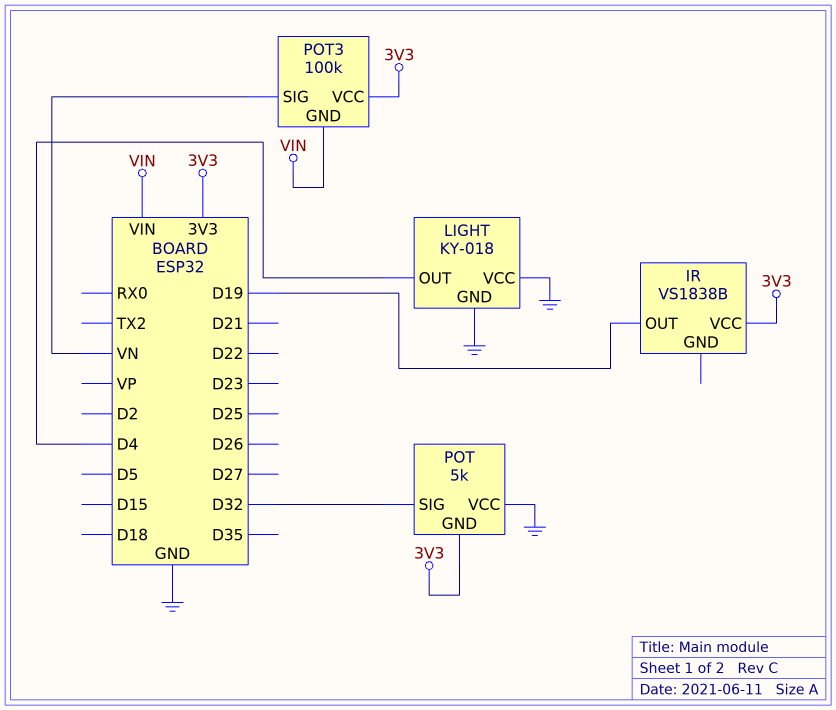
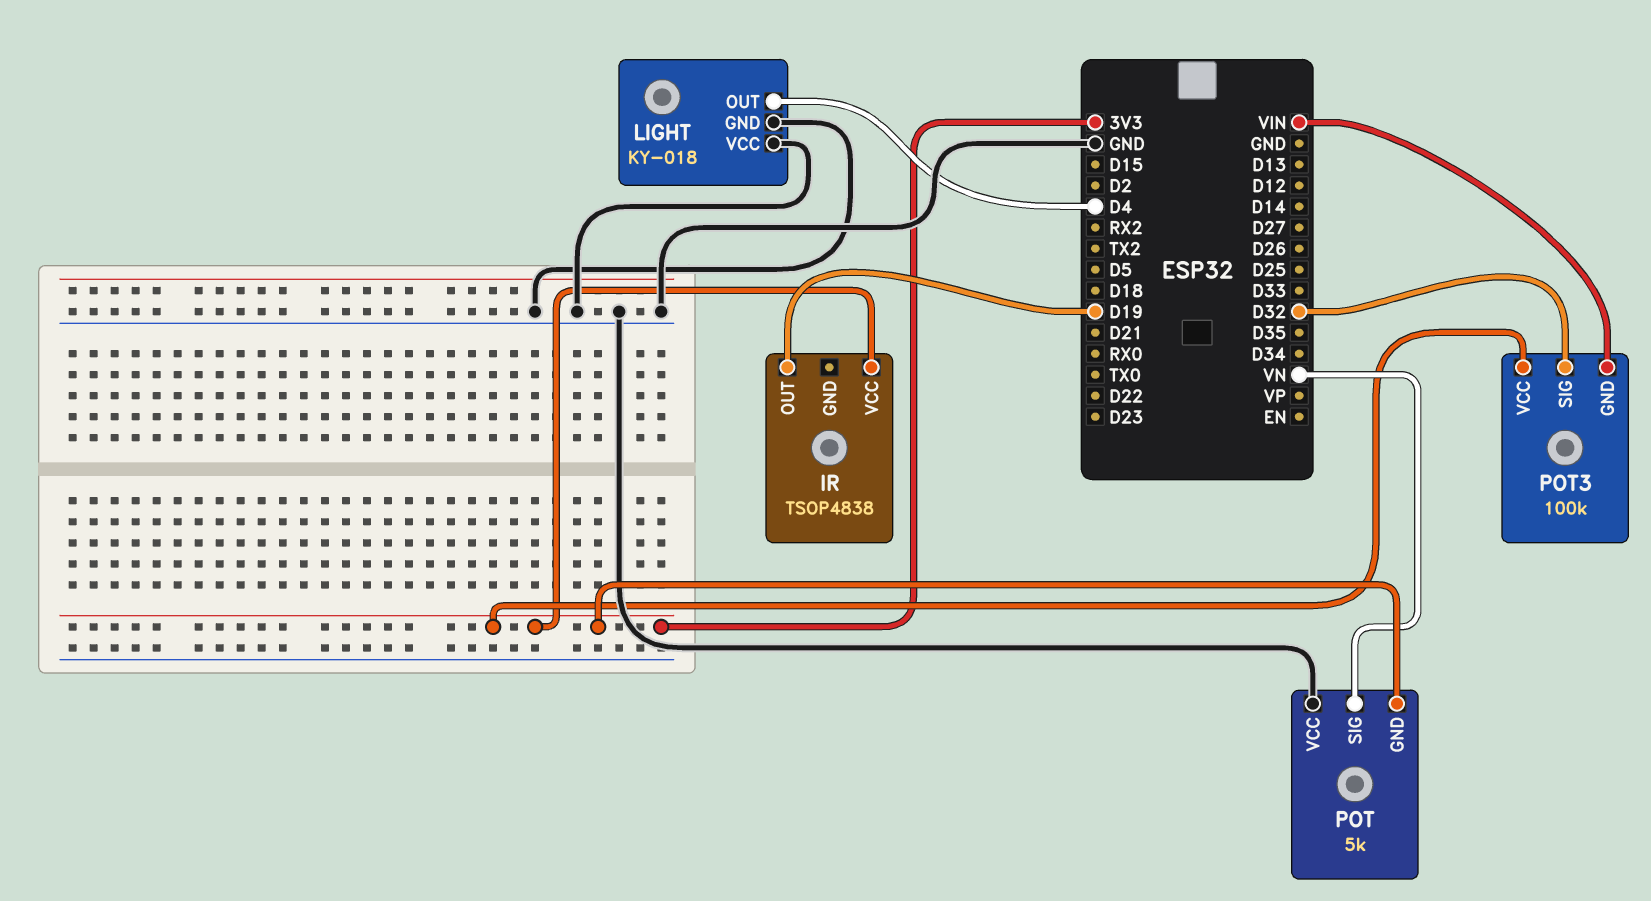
IR: VS1838B -> TSOP4838
POT pin SIG: D32 -> VN
POT3 pin SIG: VN -> D32

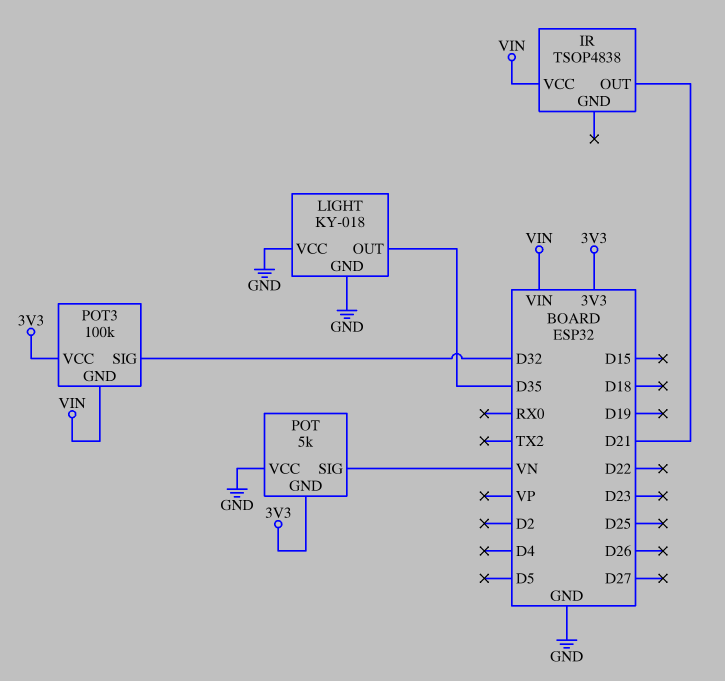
IR pin OUT: D19 -> D21
IR pin VCC: 3V3 -> VIN
LIGHT pin OUT: D4 -> D35

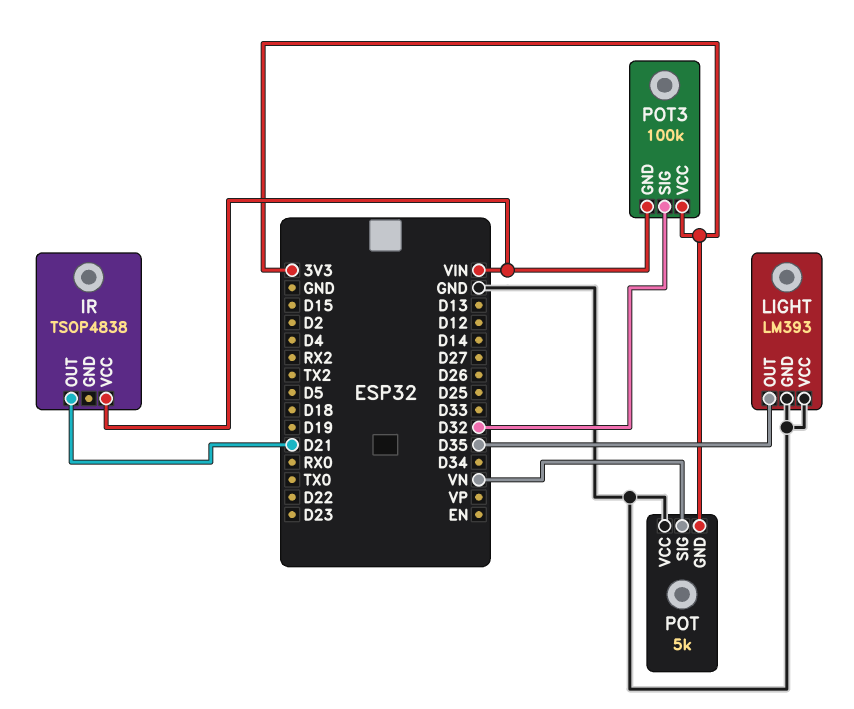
LIGHT: KY-018 -> LM393

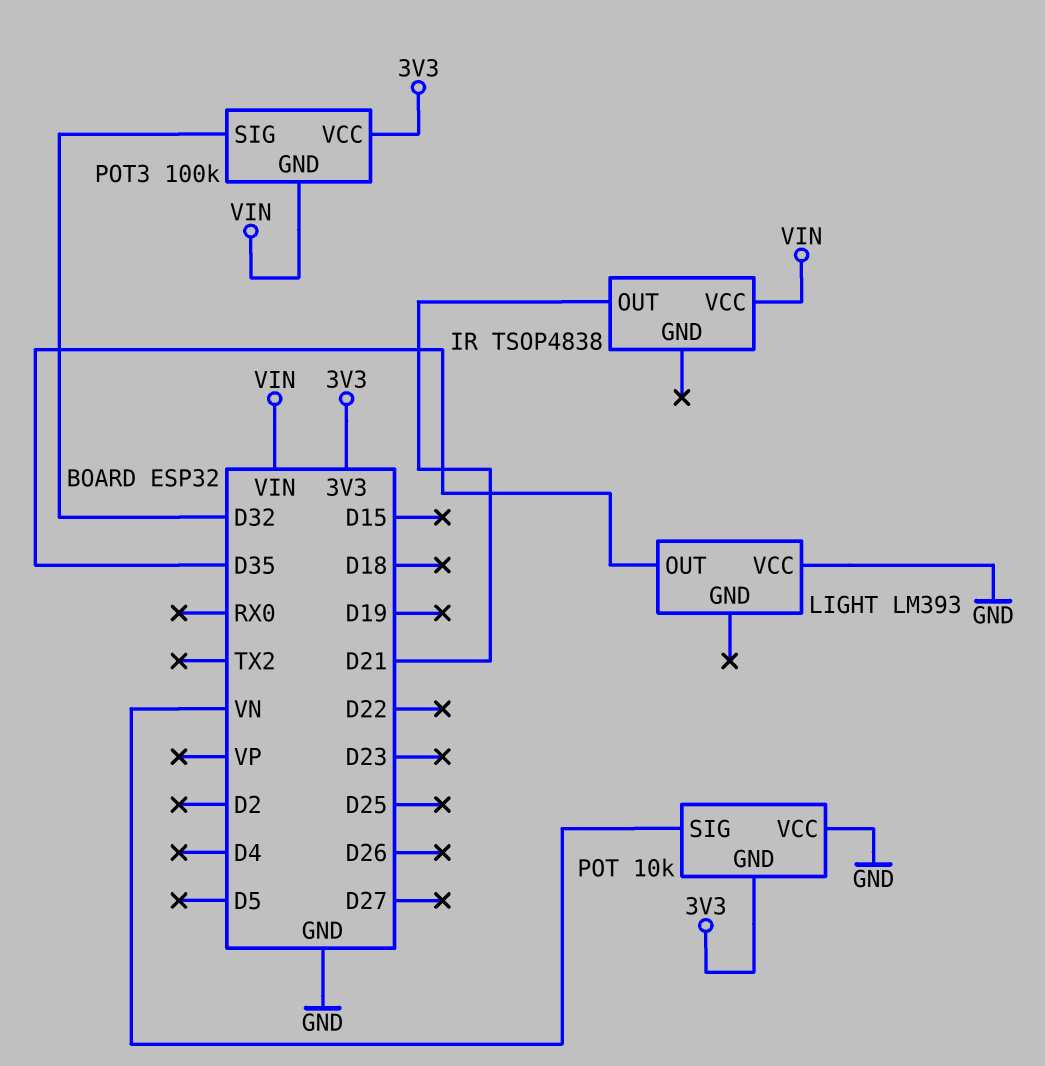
LIGHT pin GND: GND -> none
POT: 5k -> 10k

